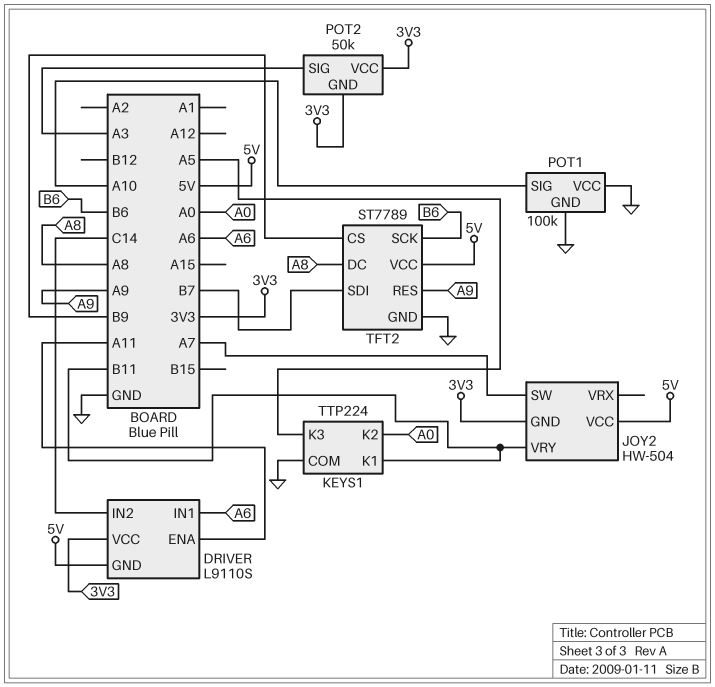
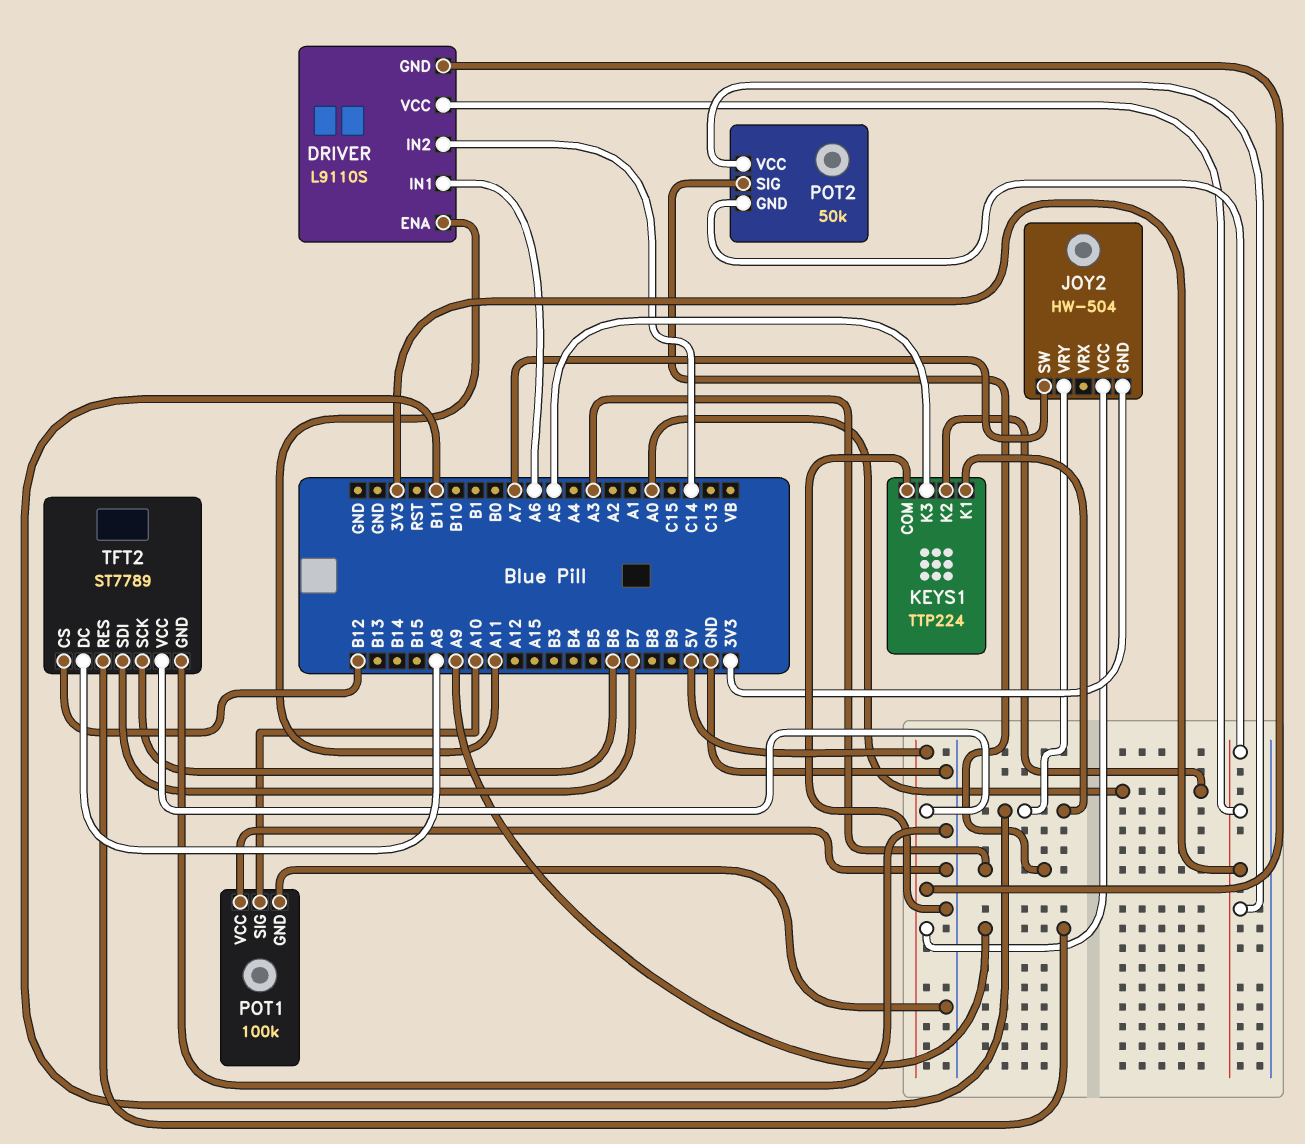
TFT2 pin CS: B9 -> B12

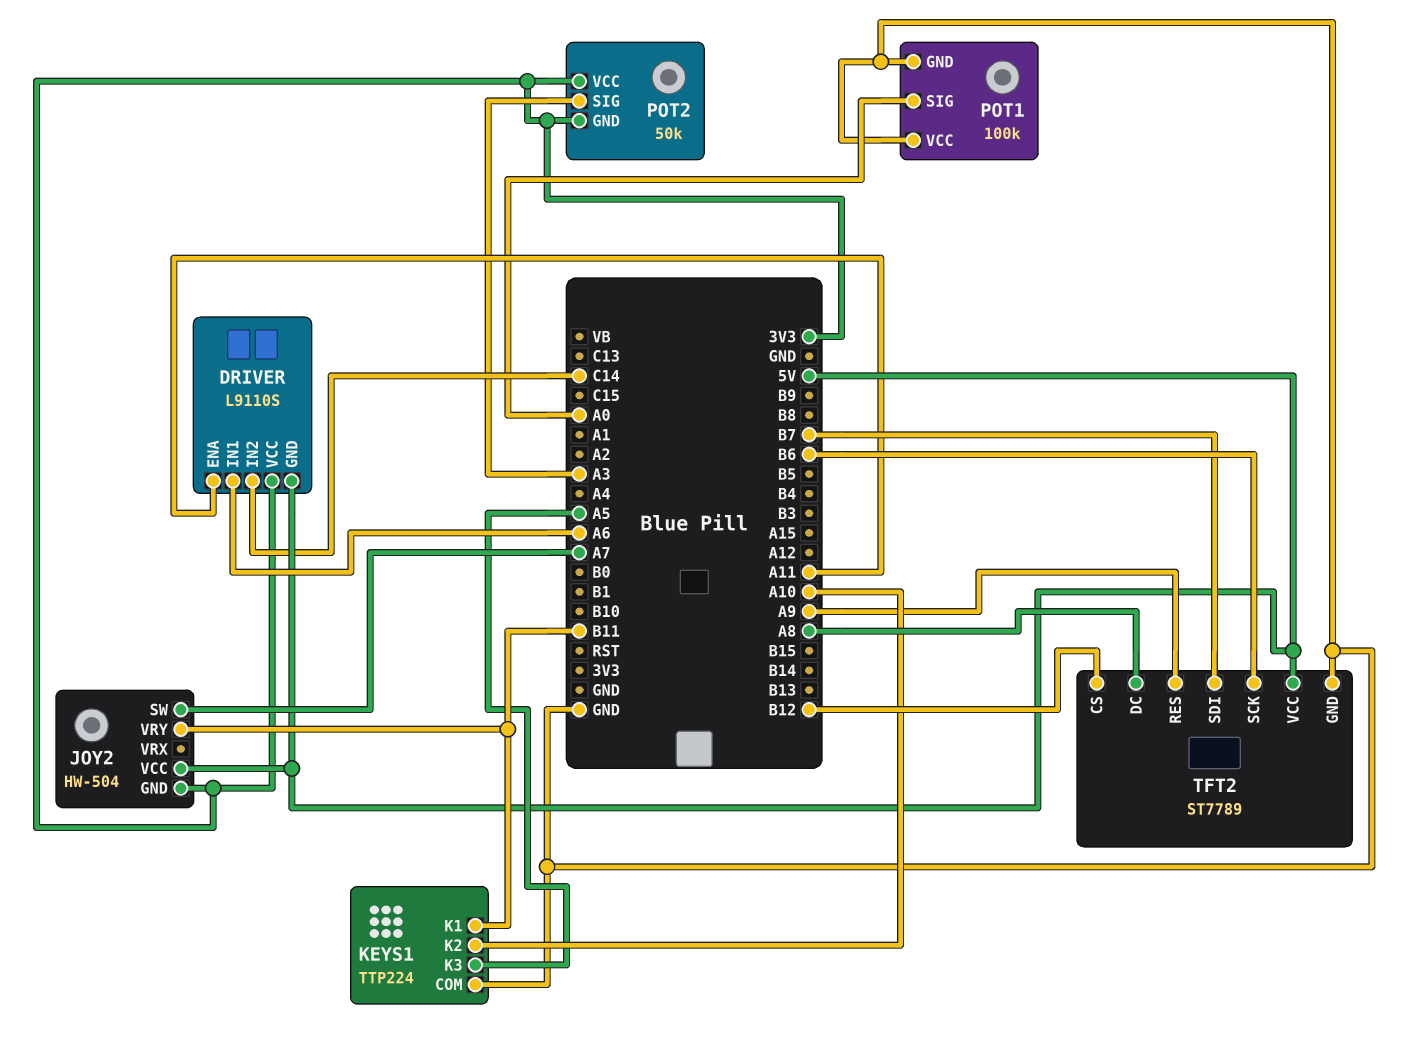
KEYS1 pin K2: A0 -> A10
POT1 pin SIG: A10 -> A0

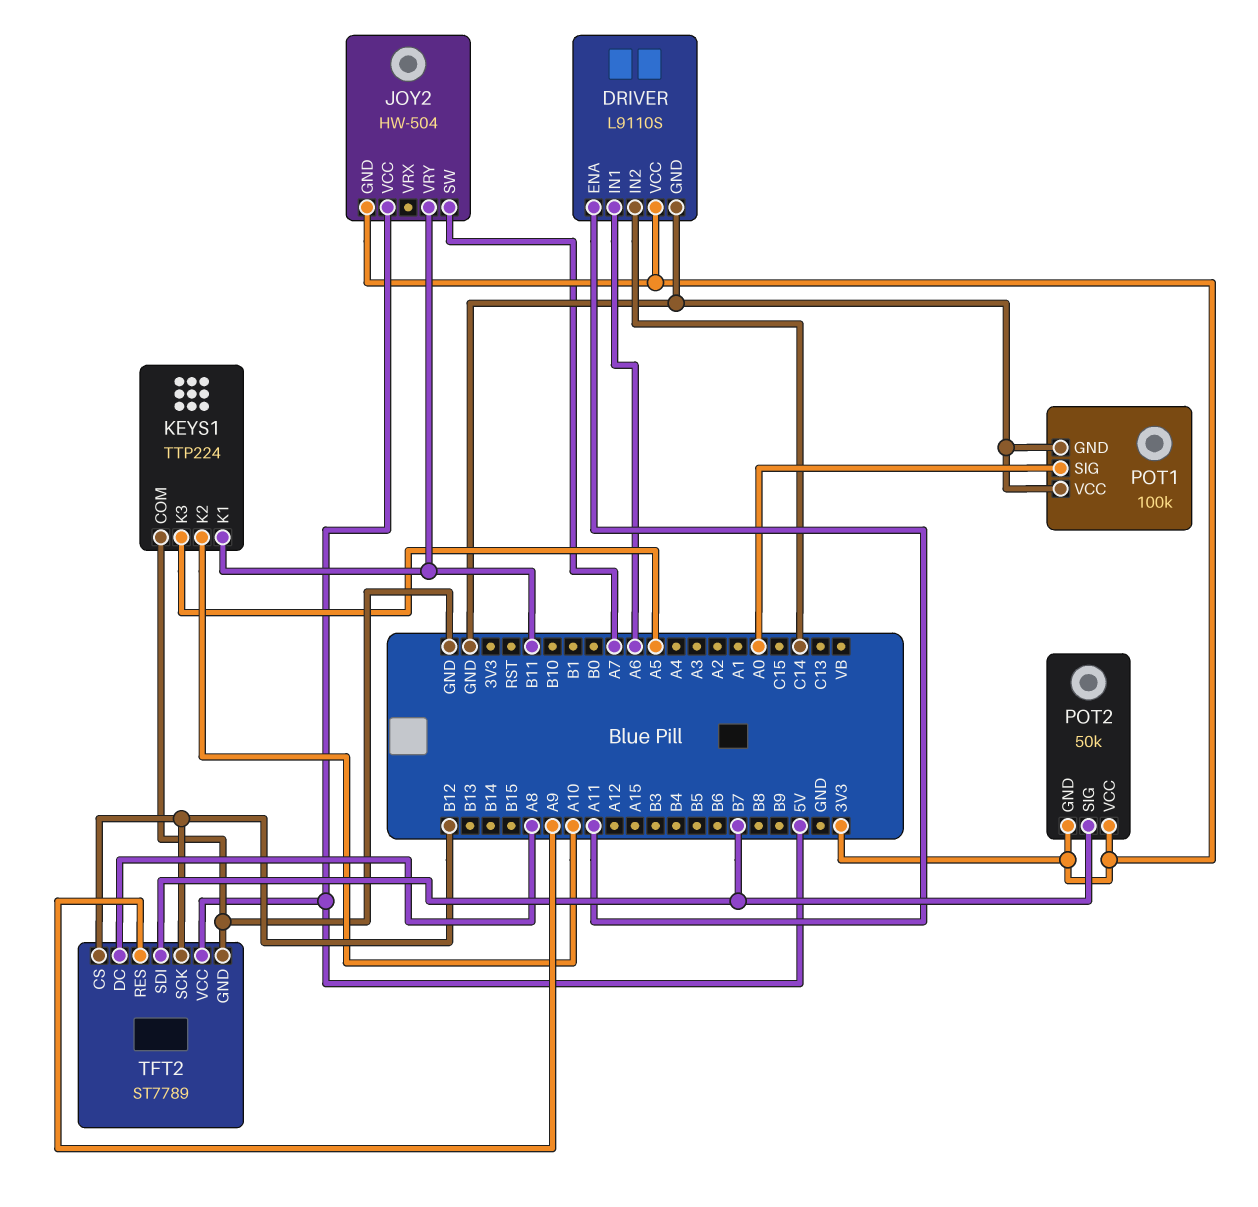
DRIVER pin GND: 5V -> GND
POT2 pin SIG: A3 -> B7
TFT2 pin SCK: B6 -> B12

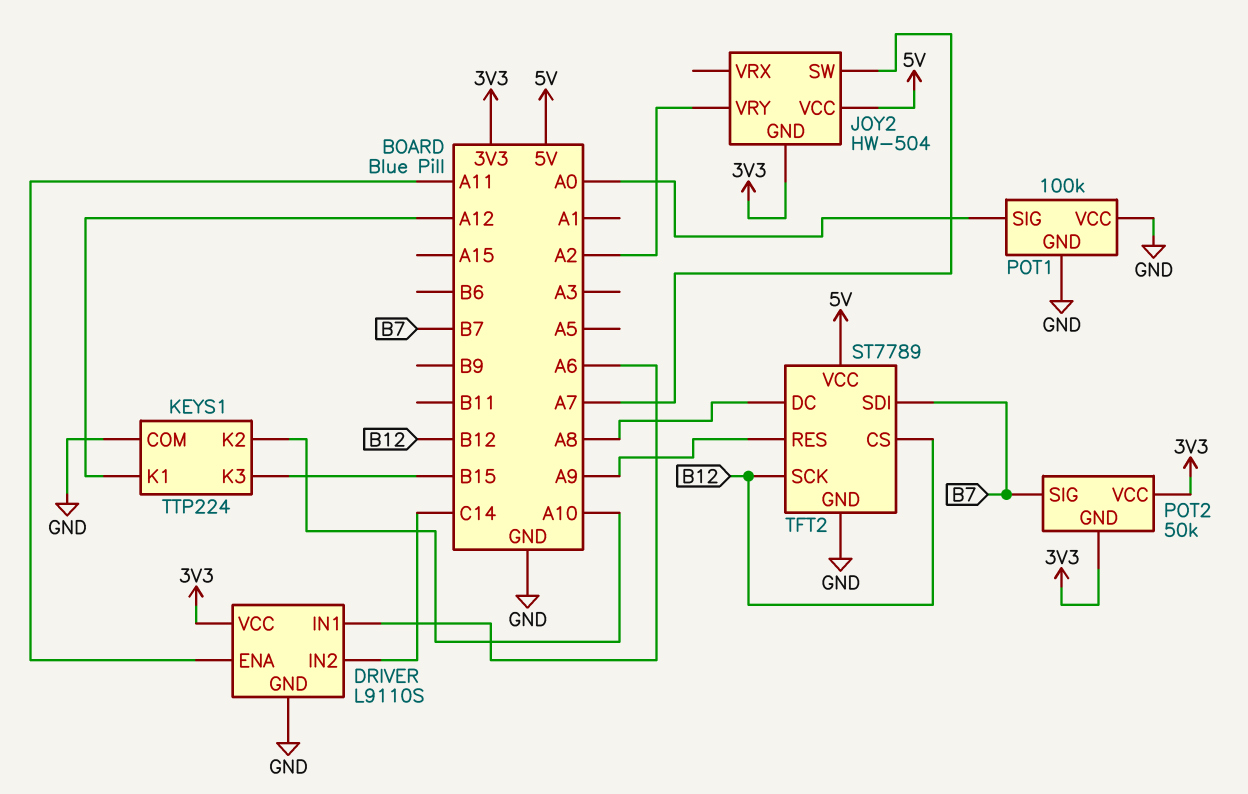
JOY2 pin VRY: B11 -> A2
KEYS1 pin K1: B11 -> A12
KEYS1 pin K3: A5 -> B15

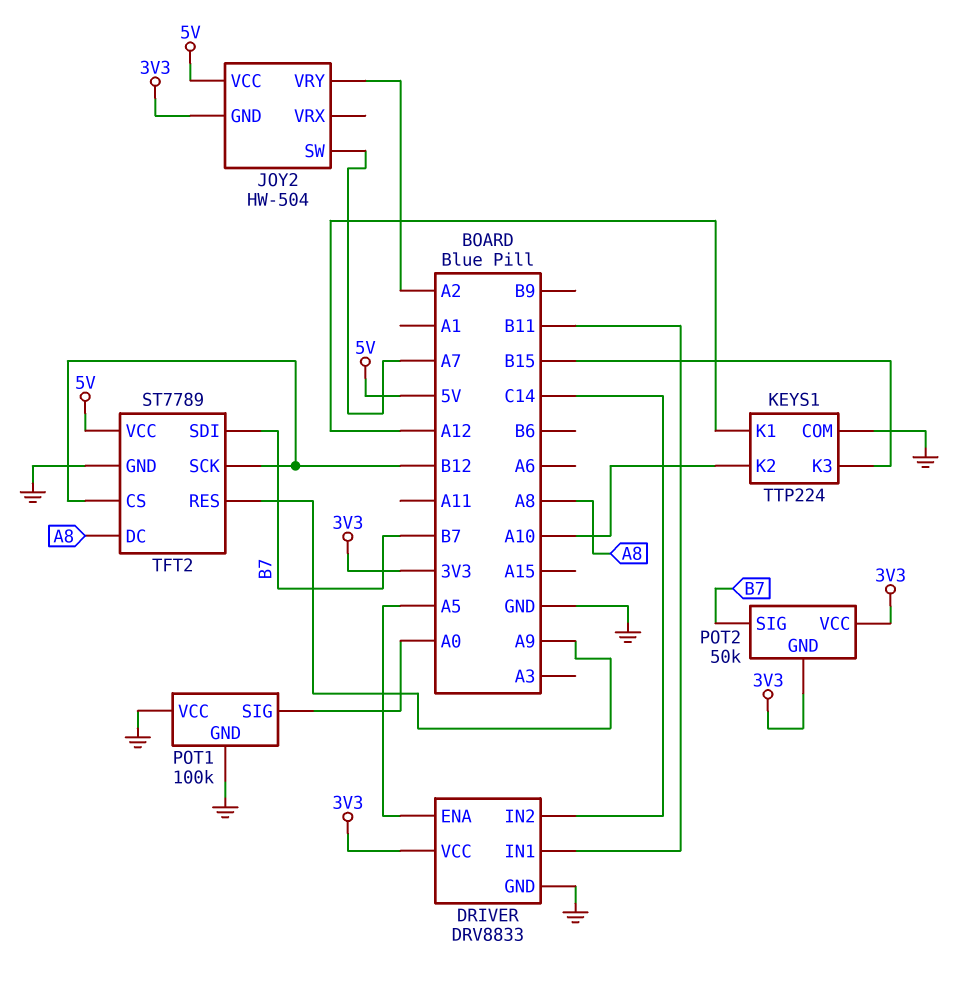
DRIVER: L9110S -> DRV8833
DRIVER pin ENA: A11 -> A5
DRIVER pin IN1: A6 -> B11

